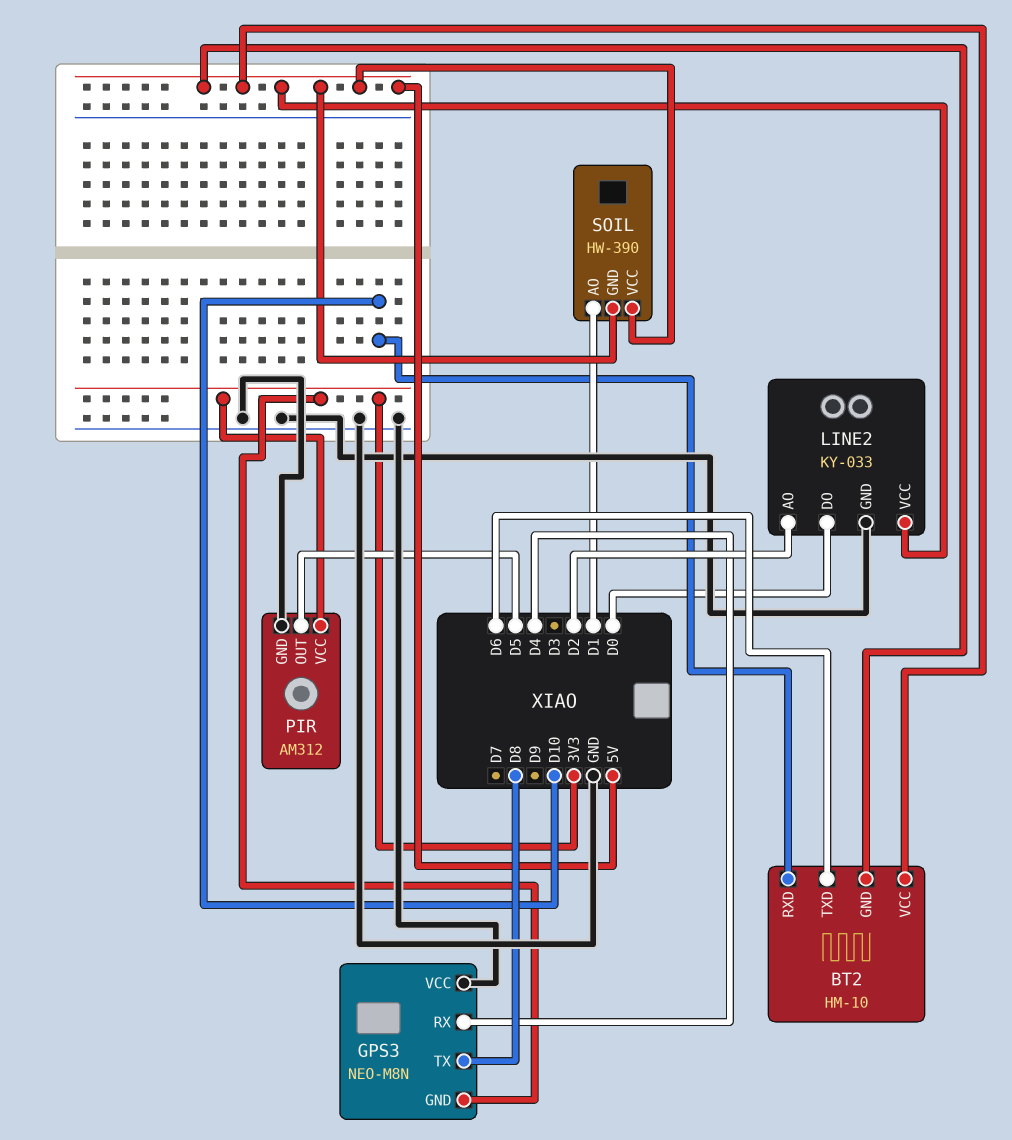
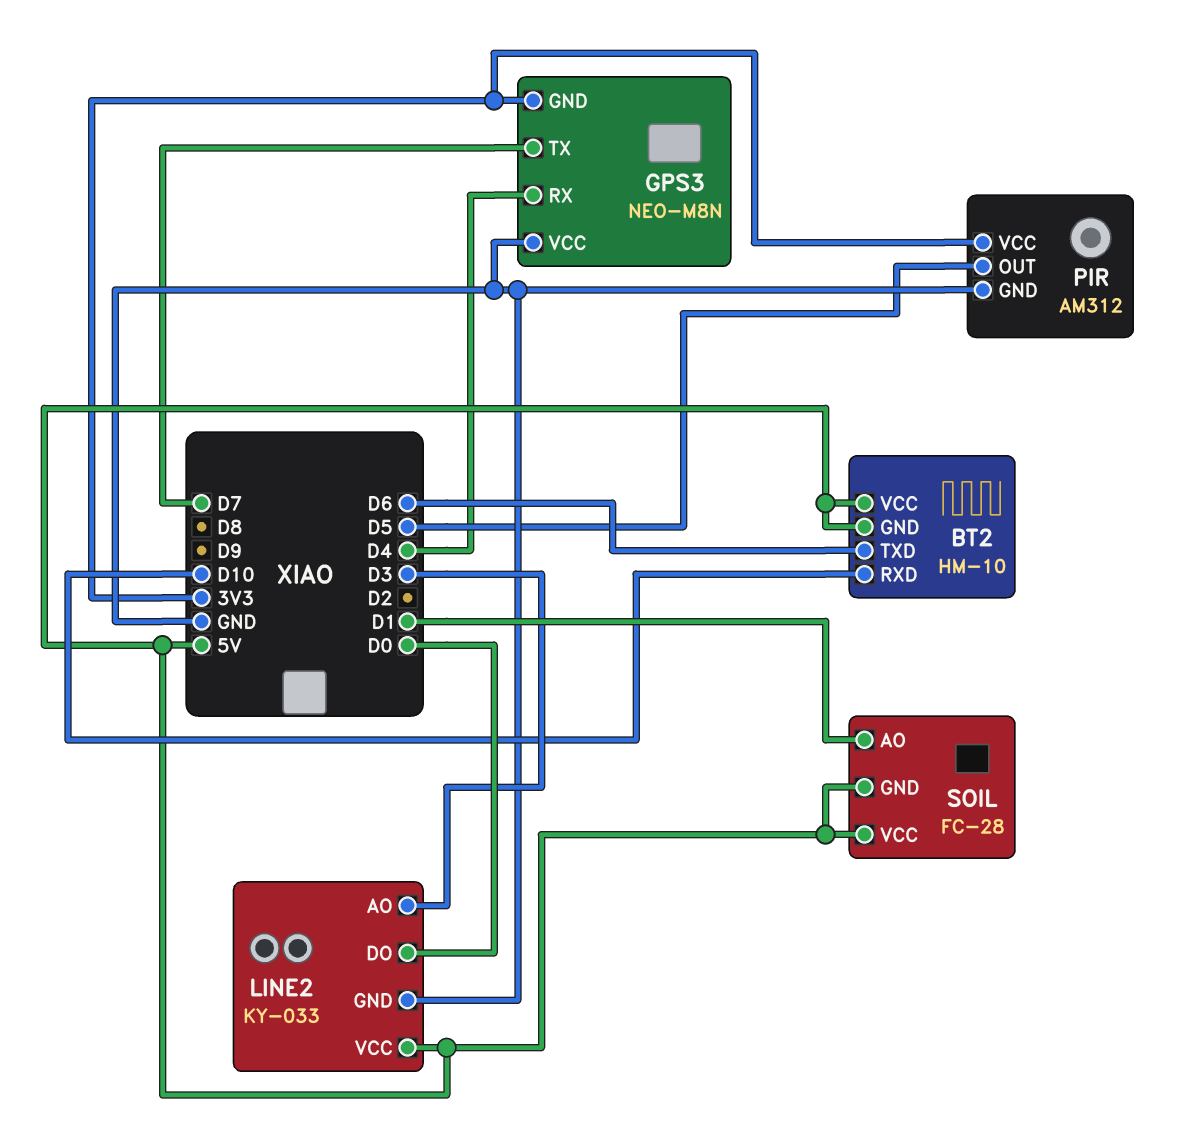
GPS3 pin TX: D8 -> D7
LINE2 pin AO: D2 -> D3
SOIL: HW-390 -> FC-28

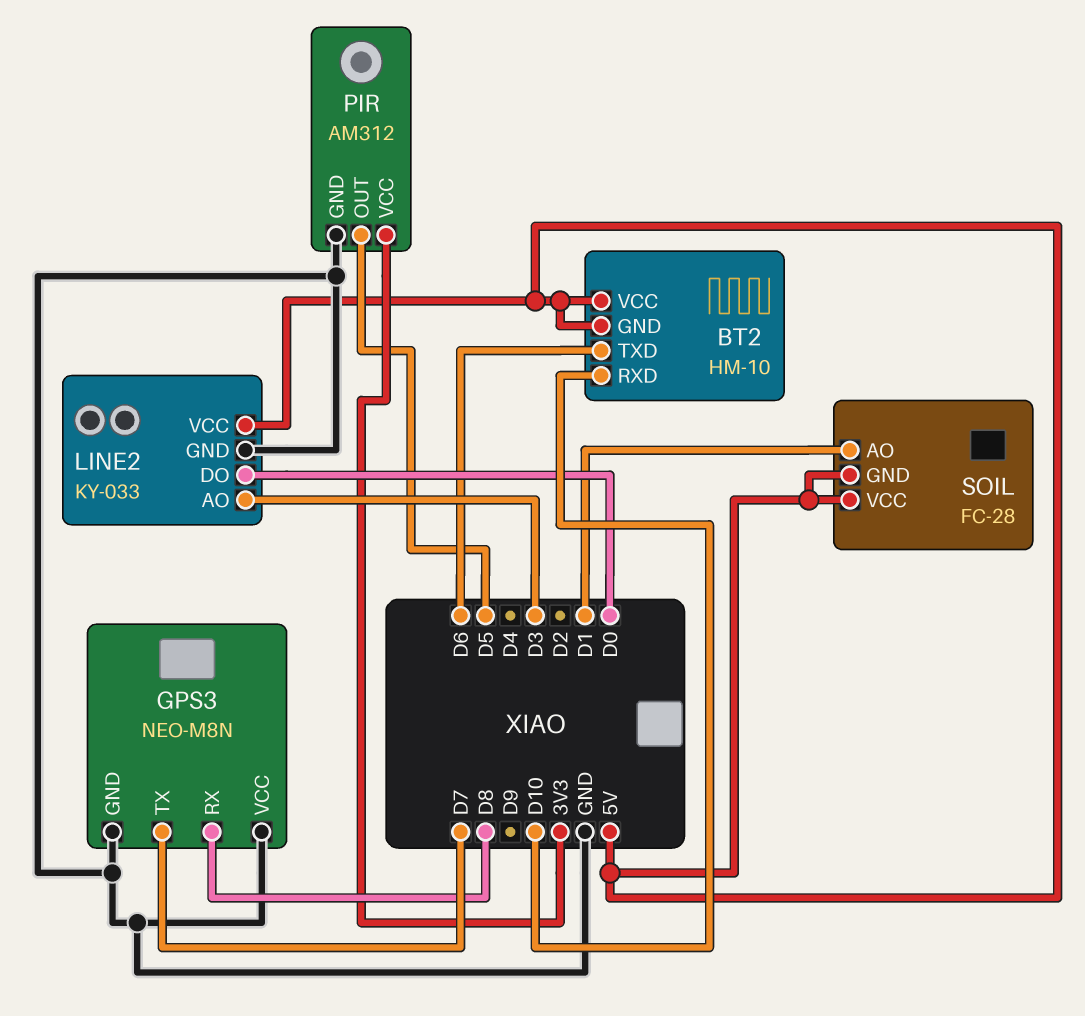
GPS3 pin GND: 3V3 -> GND
GPS3 pin RX: D4 -> D8

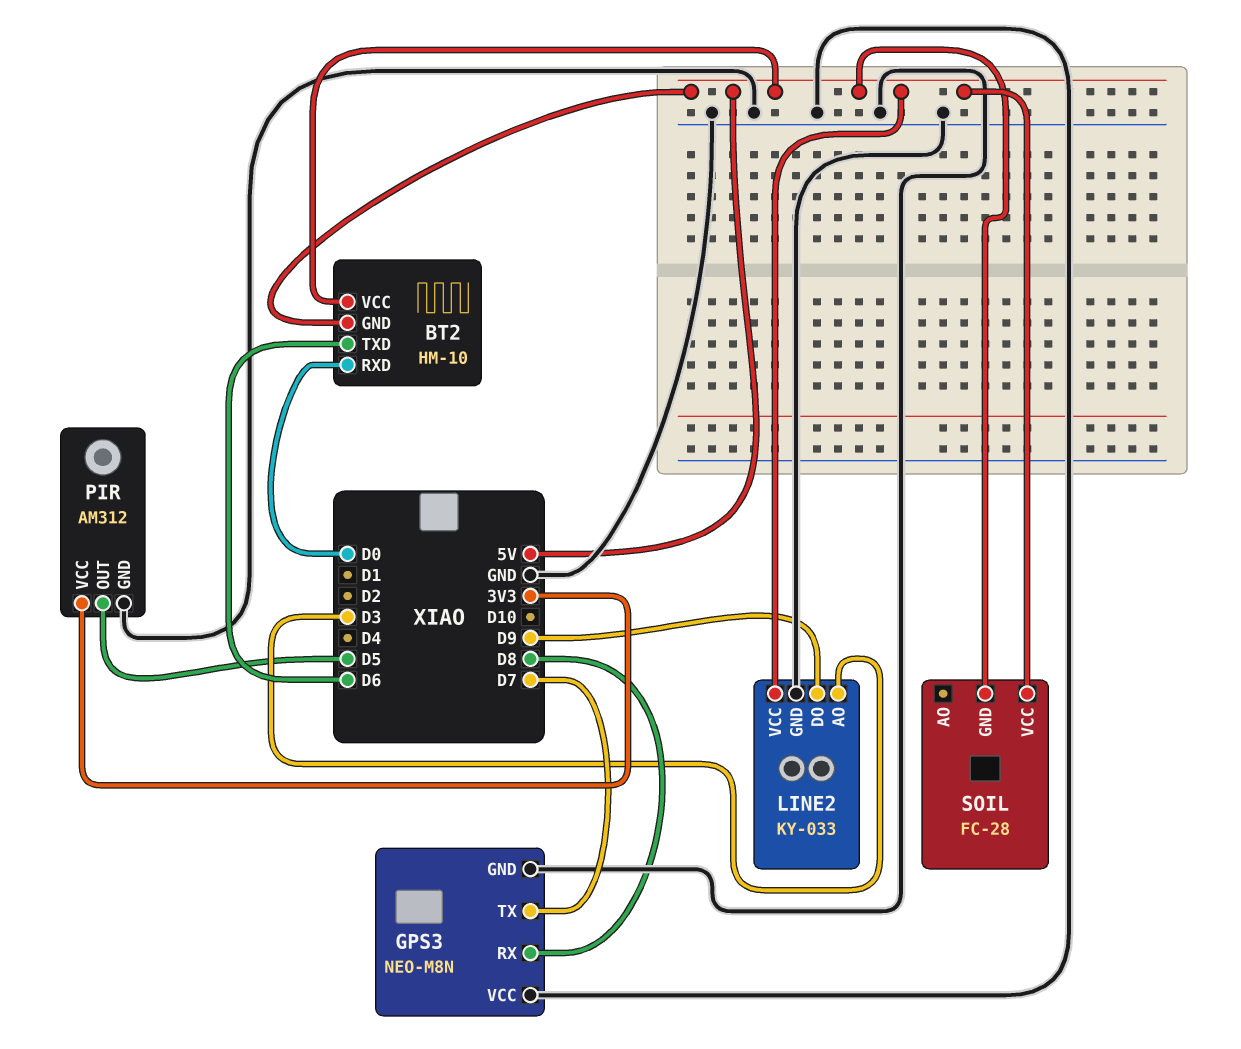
BT2 pin RXD: D10 -> D0
LINE2 pin DO: D0 -> D9
SOIL pin AO: D1 -> none

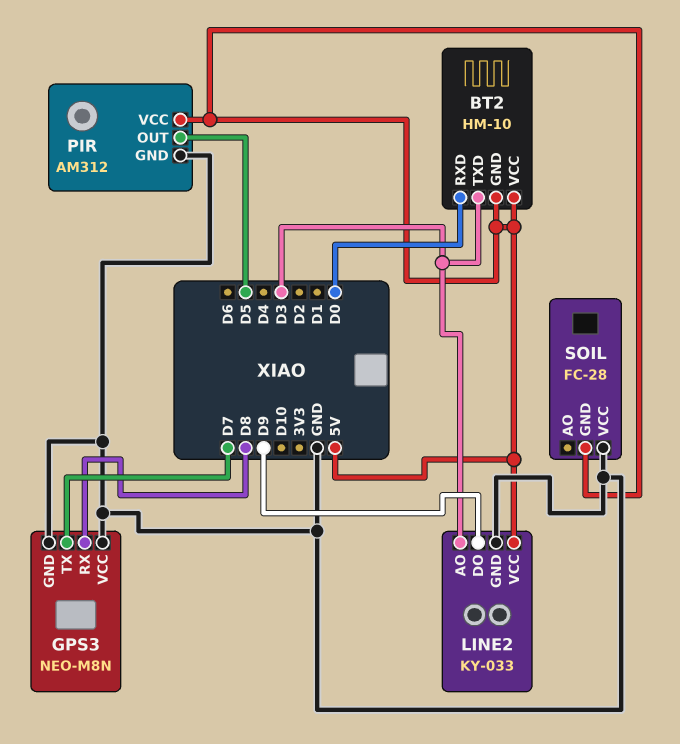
BT2 pin TXD: D6 -> D3
PIR pin VCC: 3V3 -> 5V
SOIL pin VCC: 5V -> GND

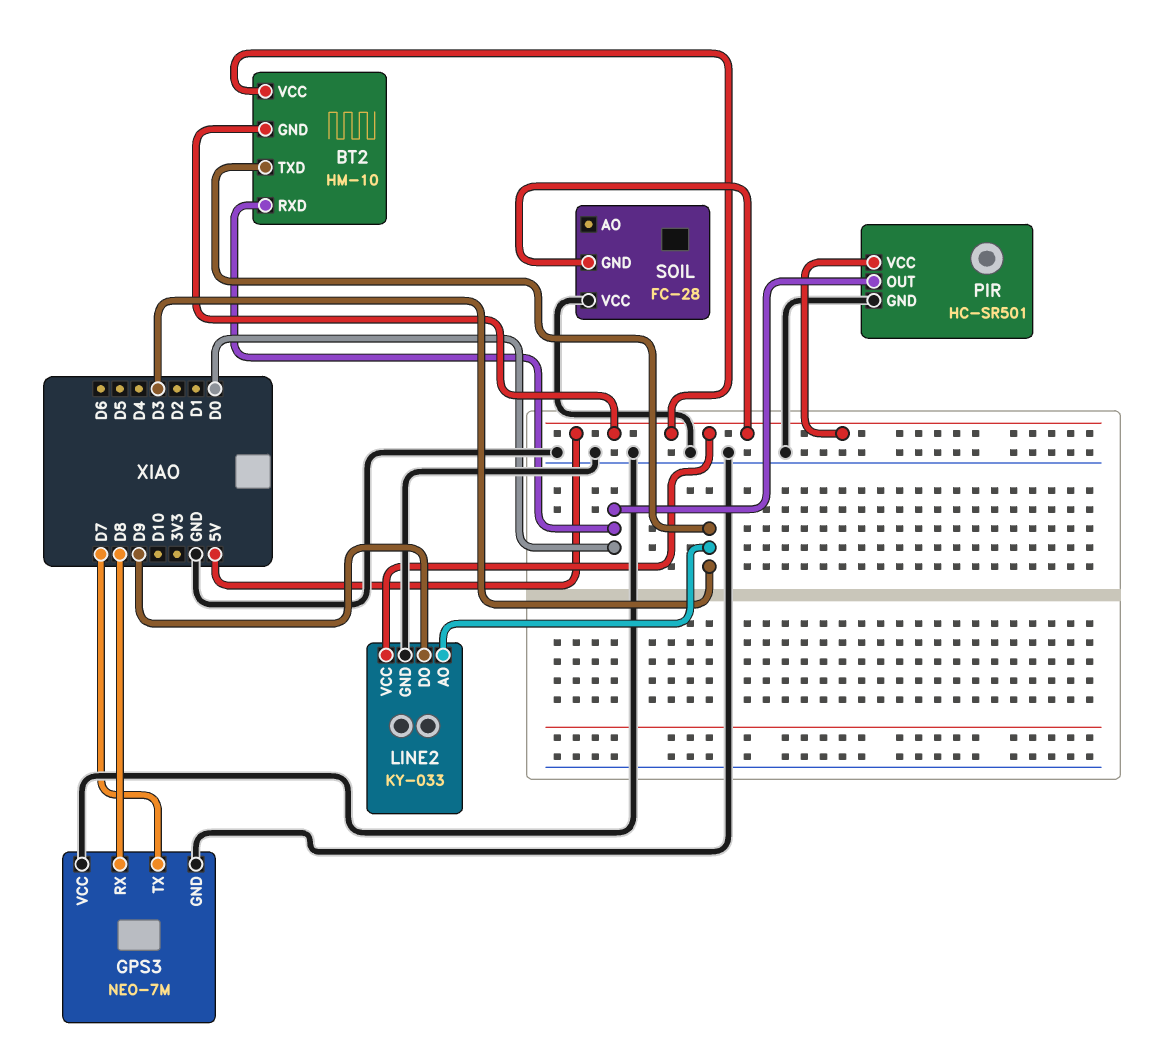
GPS3: NEO-M8N -> NEO-7M
PIR: AM312 -> HC-SR501
PIR pin OUT: D5 -> D0

